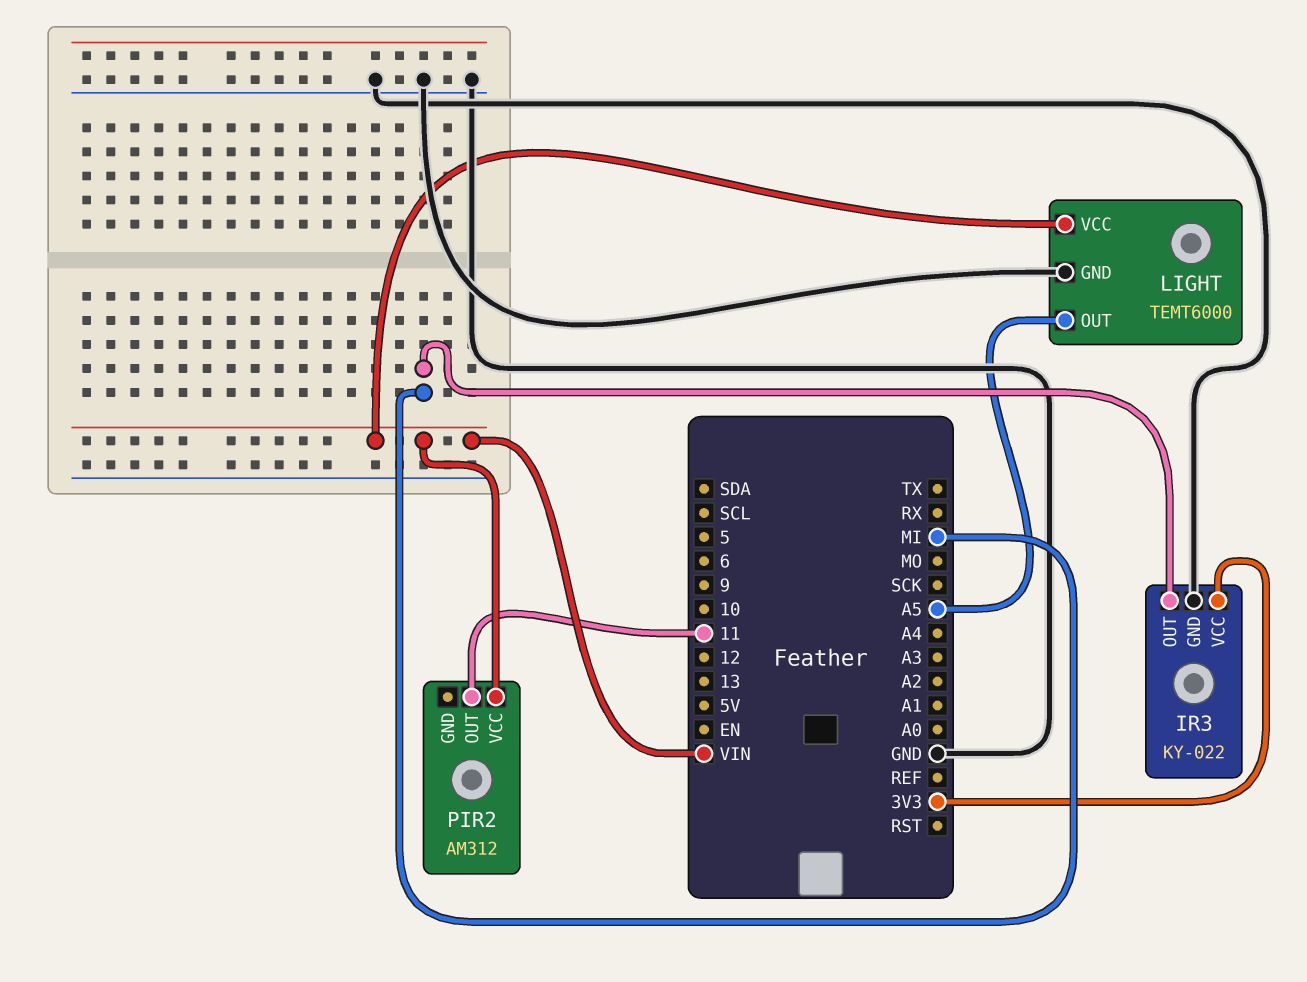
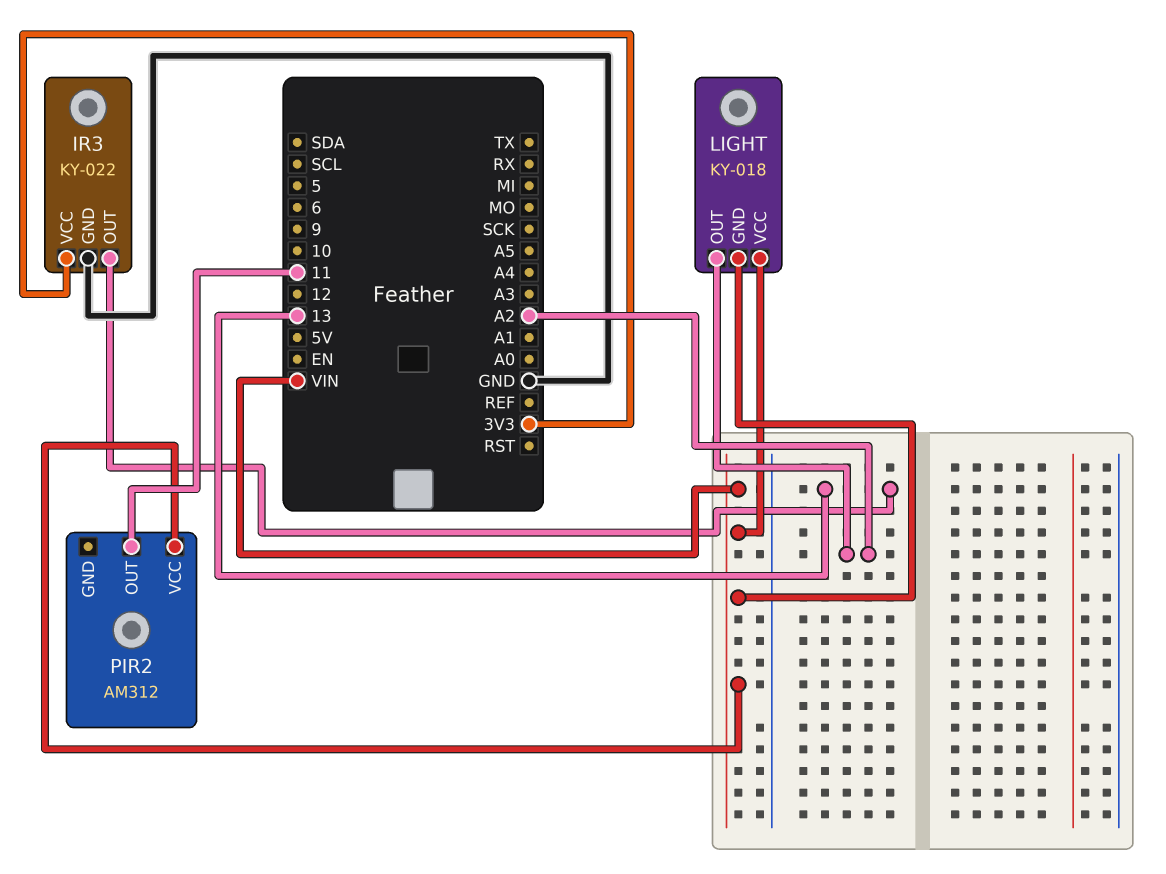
IR3 pin OUT: MI -> 13
LIGHT: TEMT6000 -> KY-018
LIGHT pin GND: GND -> VIN
LIGHT pin OUT: A5 -> A2

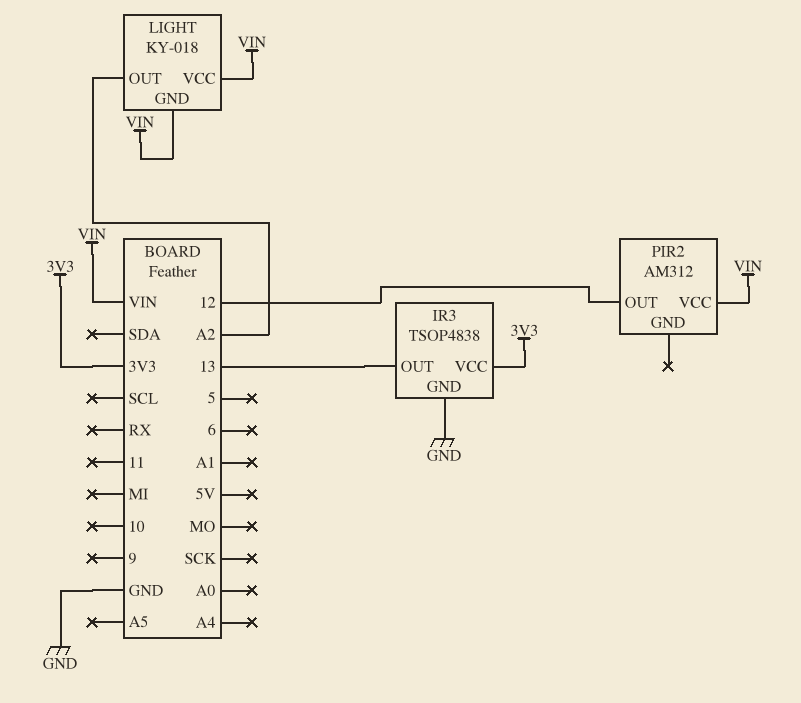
IR3: KY-022 -> TSOP4838
PIR2 pin OUT: 11 -> 12

